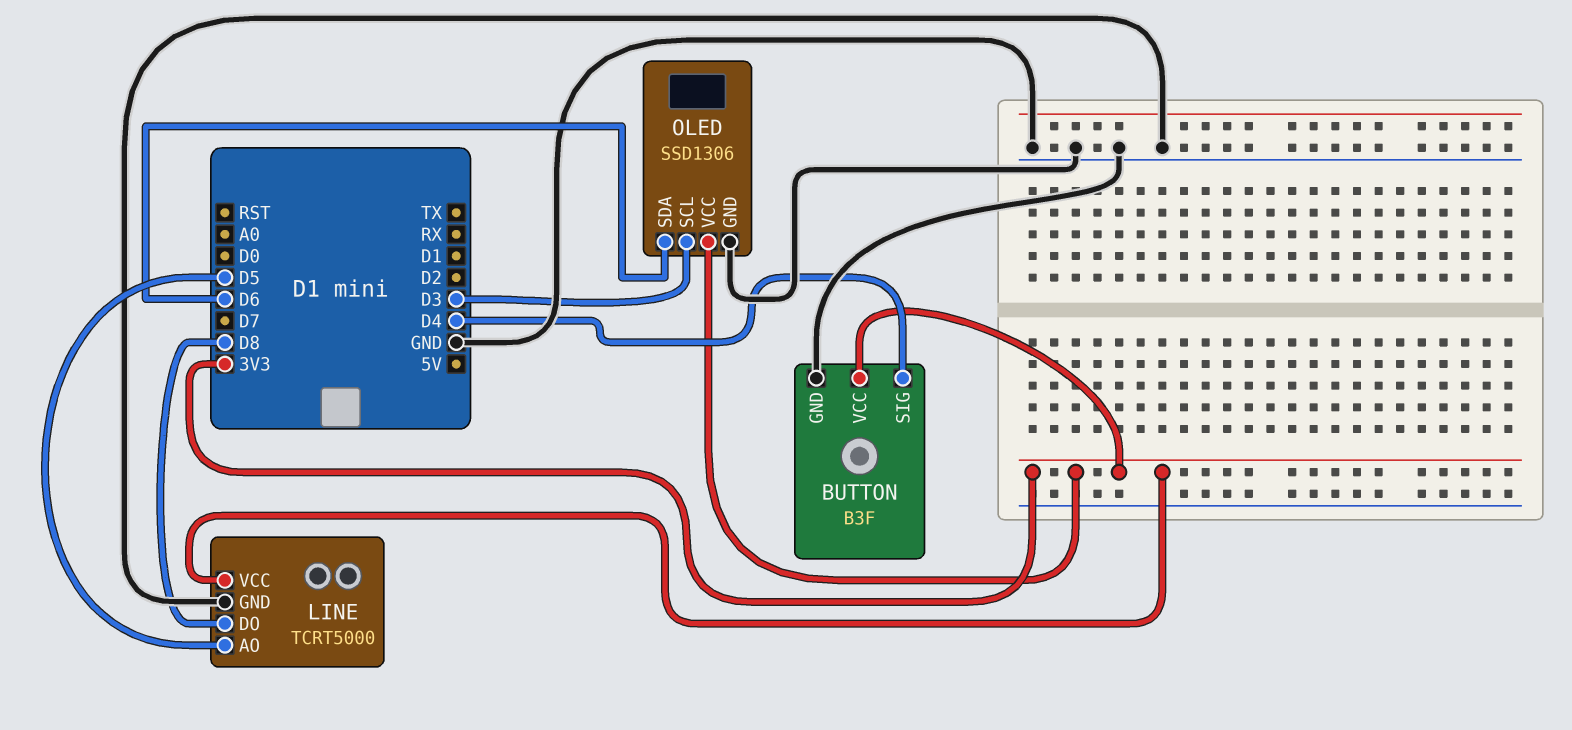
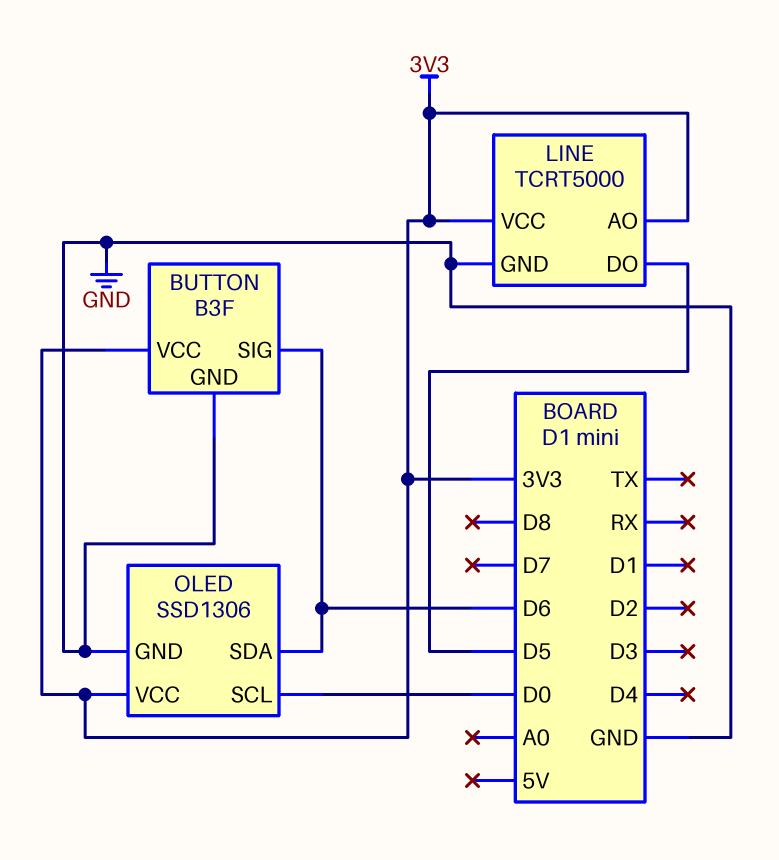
BUTTON pin SIG: D4 -> D6
LINE pin AO: D5 -> 3V3
LINE pin DO: D8 -> D5
OLED pin SCL: D3 -> D0

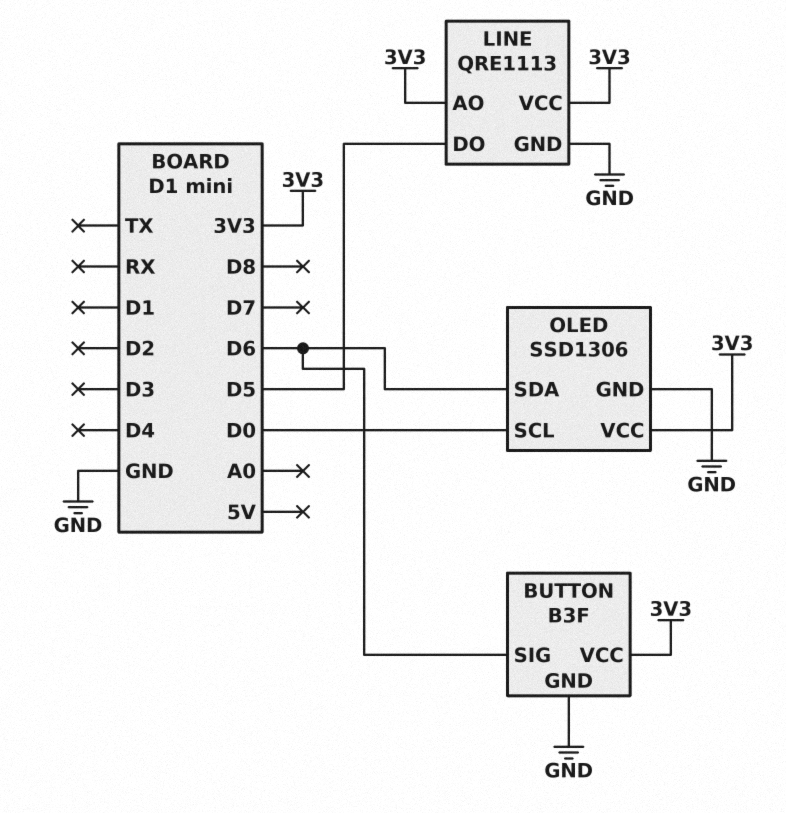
LINE: TCRT5000 -> QRE1113

